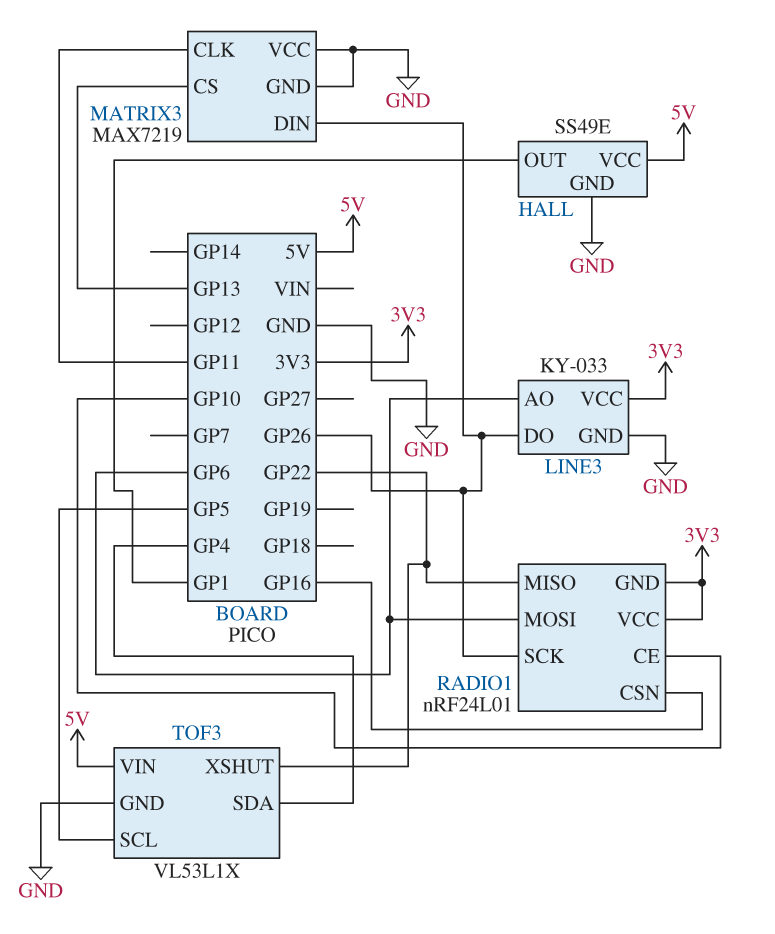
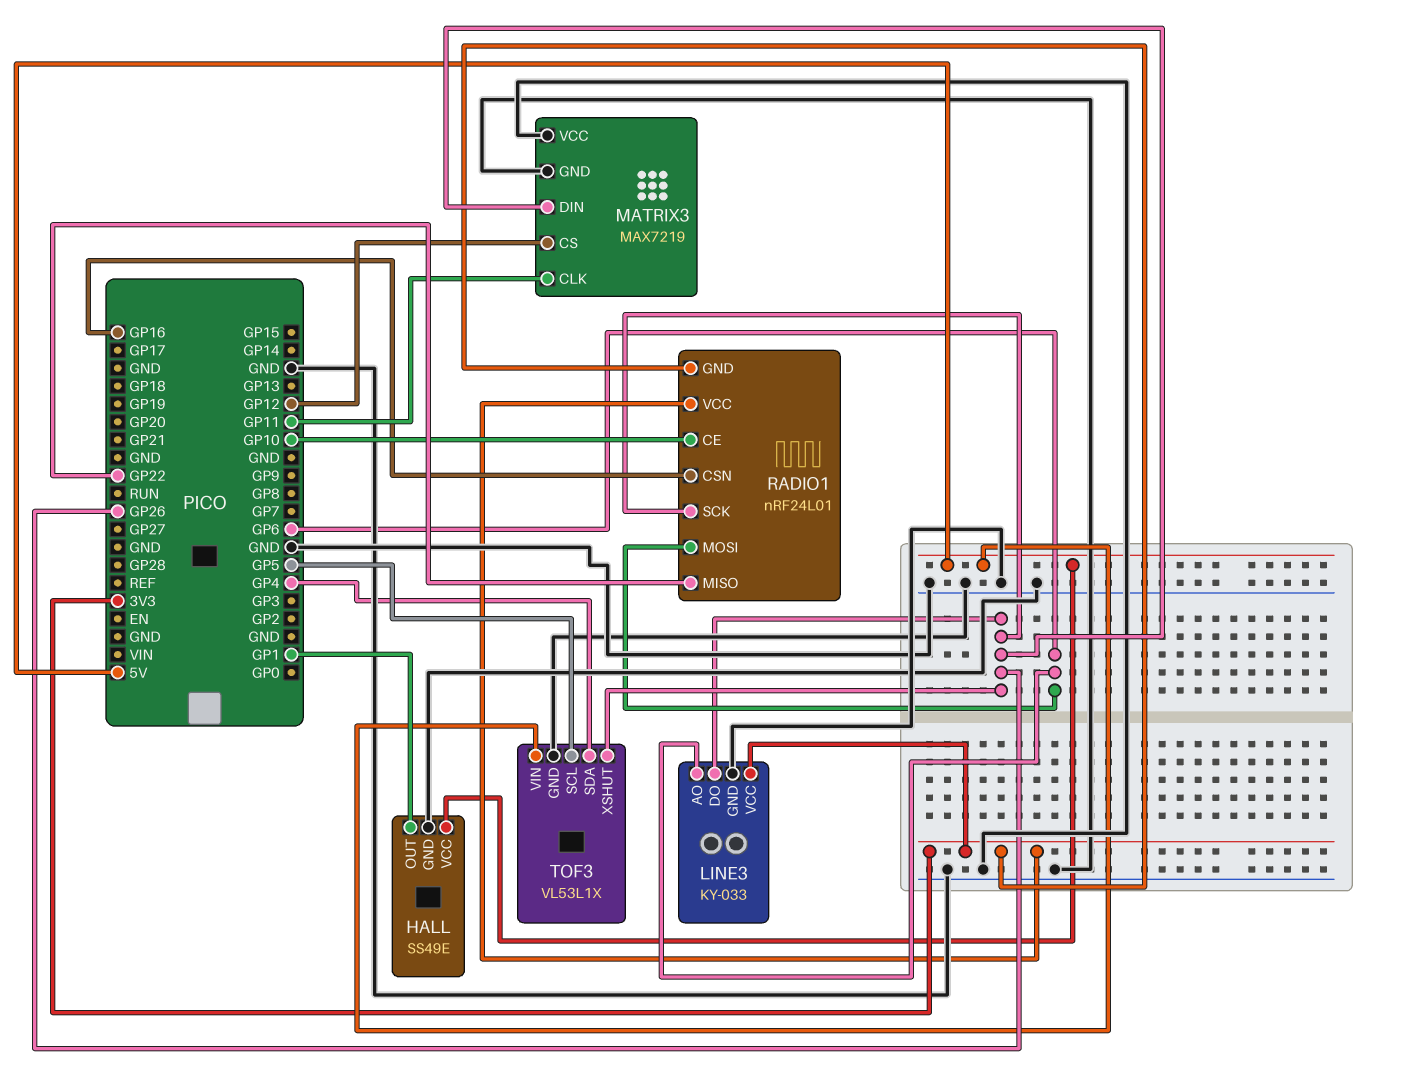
MATRIX3 pin CS: GP13 -> GP12
TOF3 pin XSHUT: GP22 -> GP26

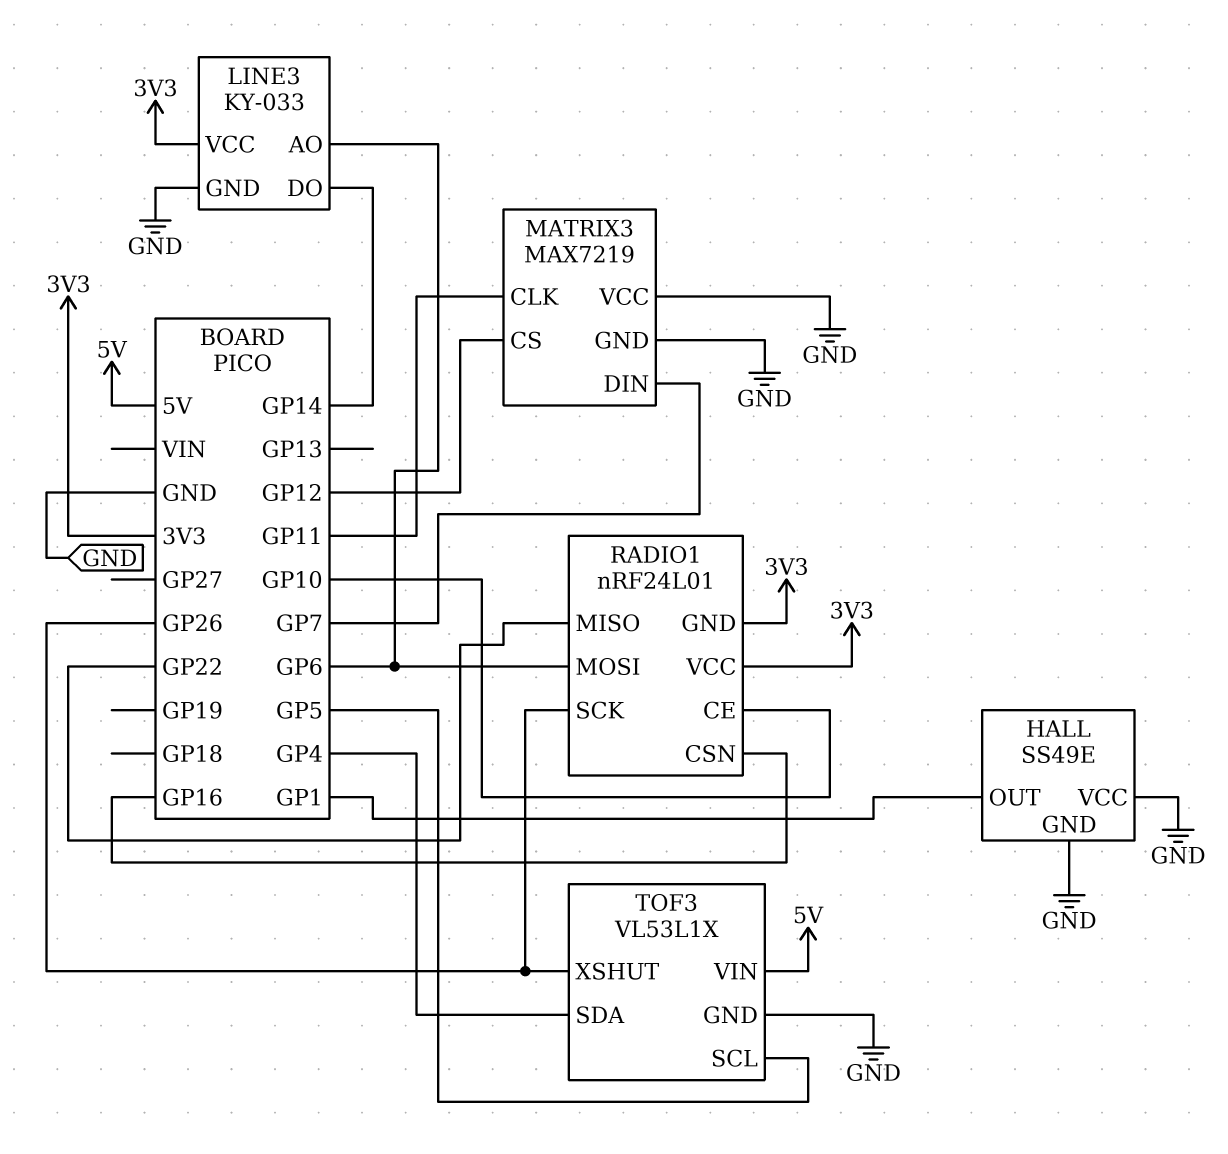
HALL pin VCC: 5V -> GND
LINE3 pin DO: GP26 -> GP14
MATRIX3 pin DIN: GP26 -> GP7

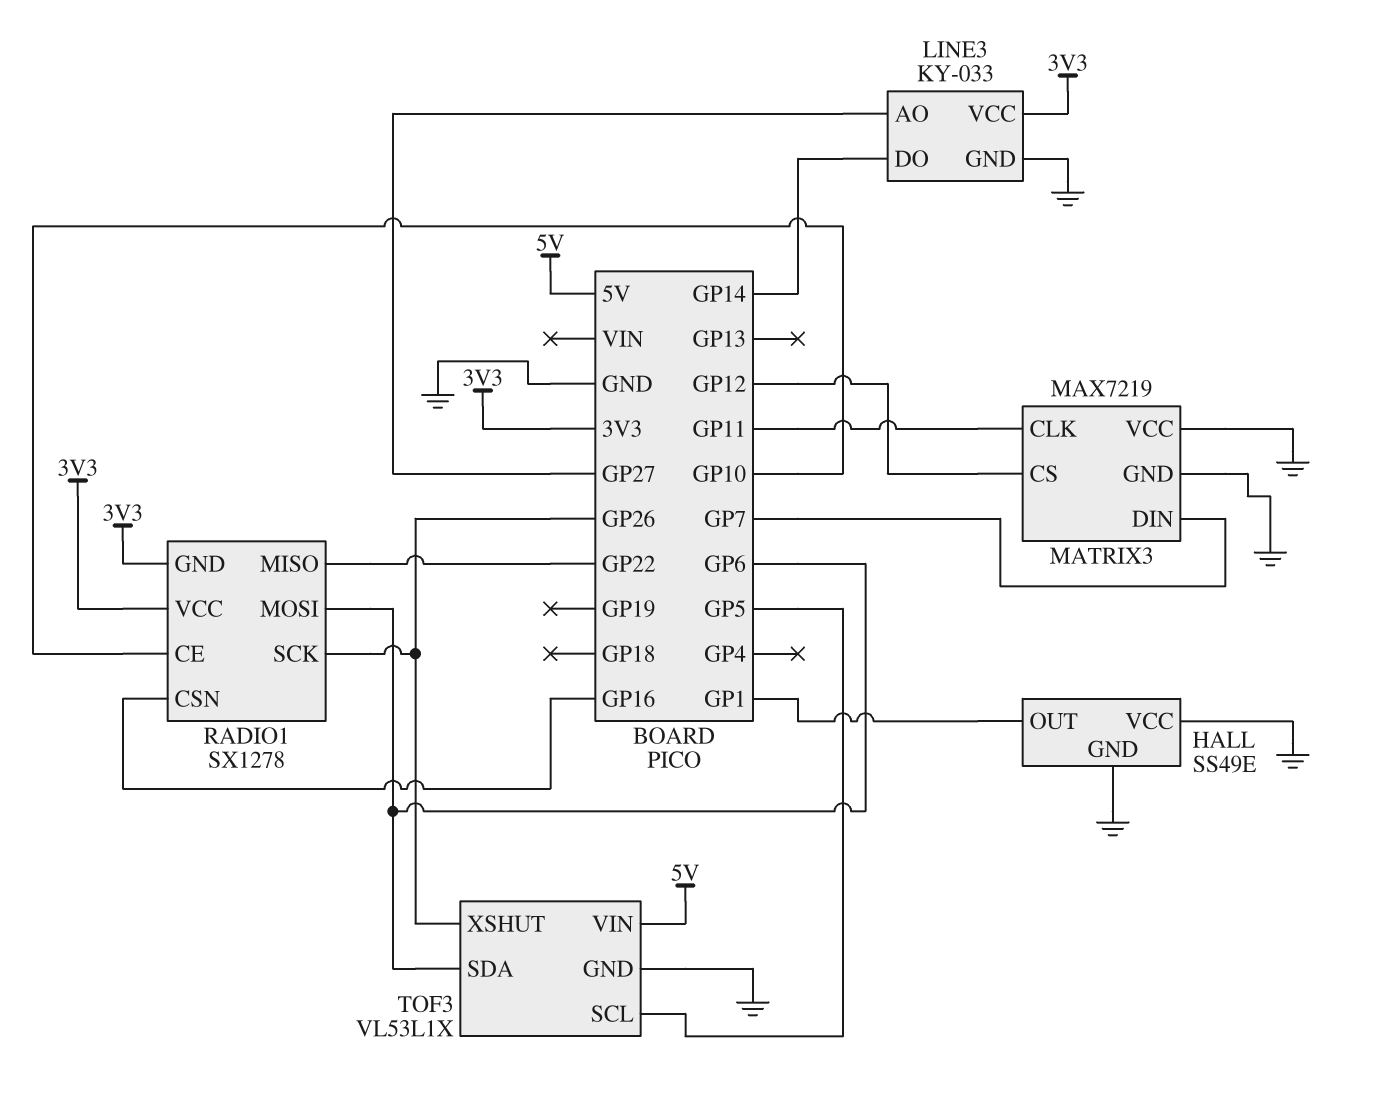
LINE3 pin AO: GP6 -> GP27
RADIO1: nRF24L01 -> SX1278
TOF3 pin SDA: GP4 -> GP6

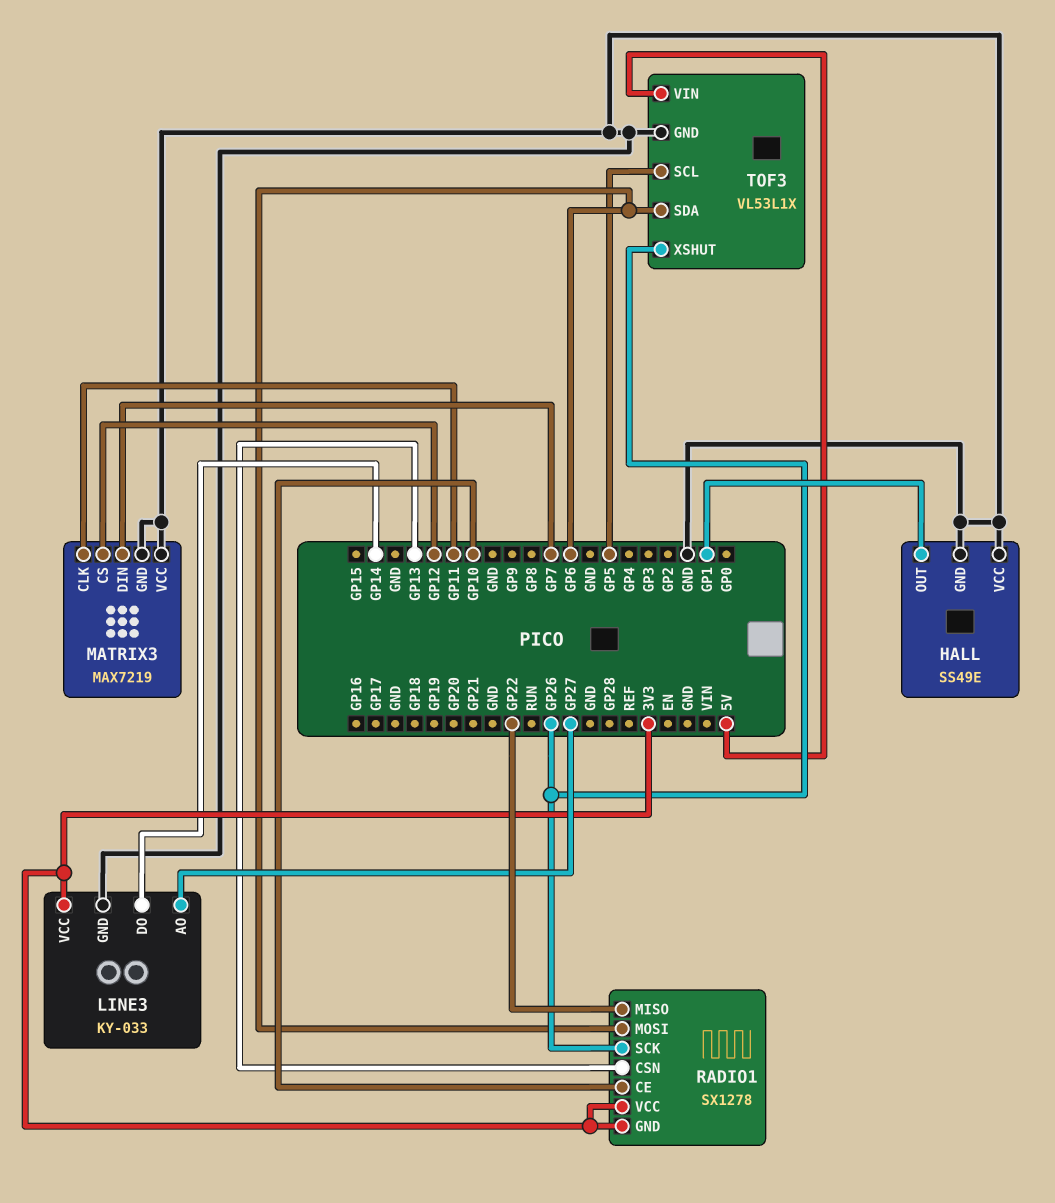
RADIO1 pin CSN: GP16 -> GP13

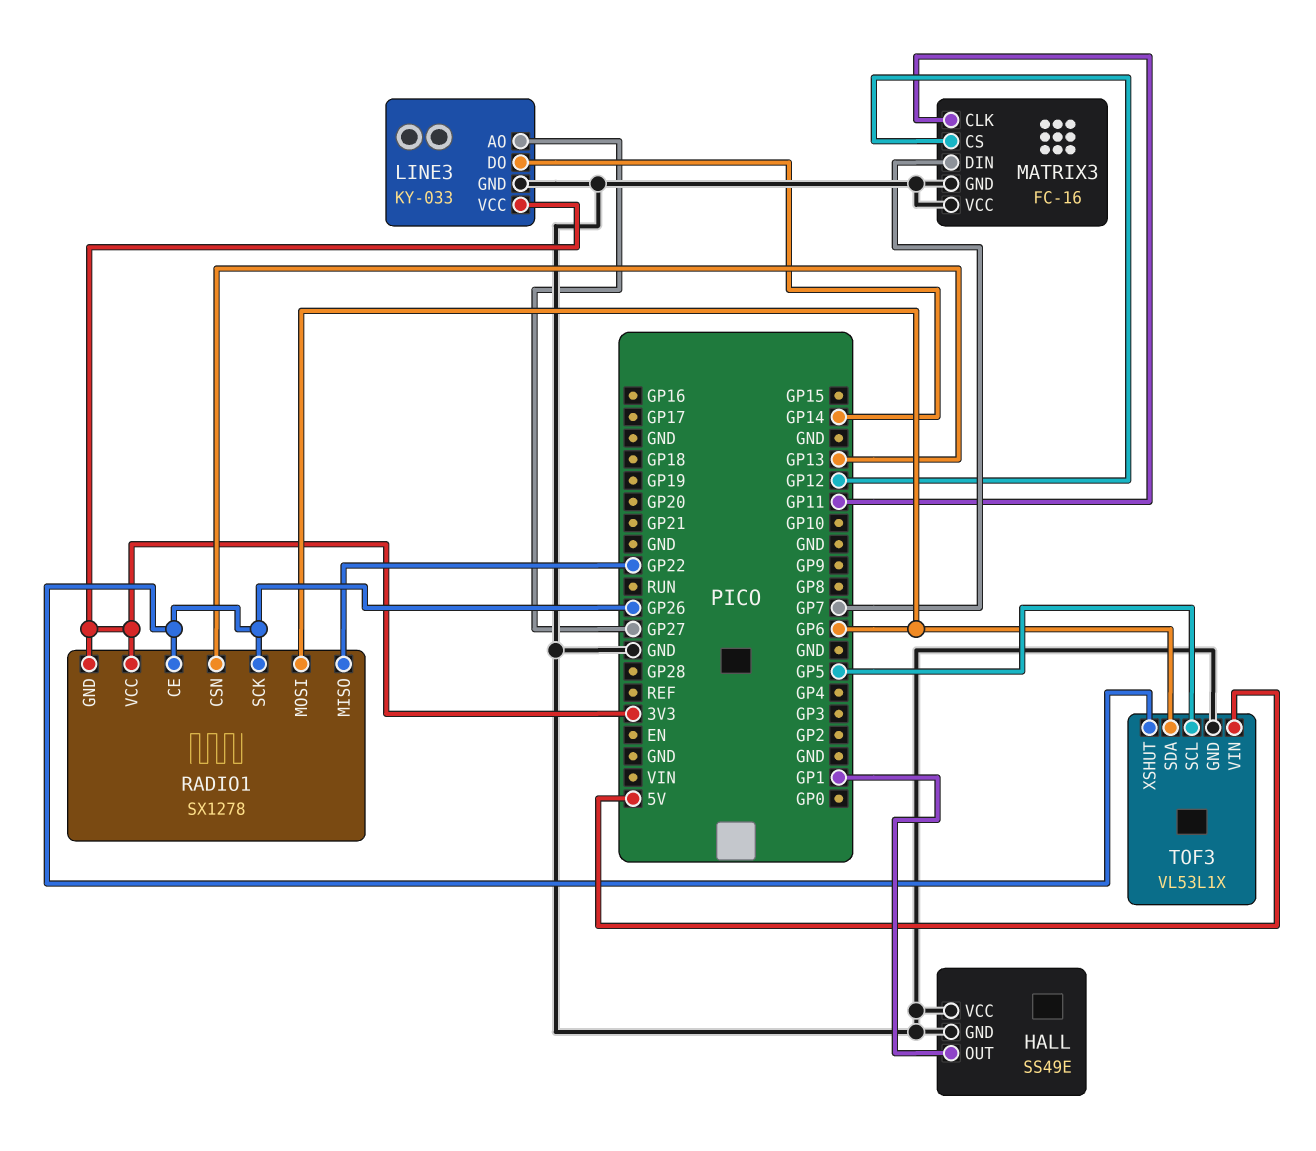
MATRIX3: MAX7219 -> FC-16
RADIO1 pin CE: GP10 -> GP26

